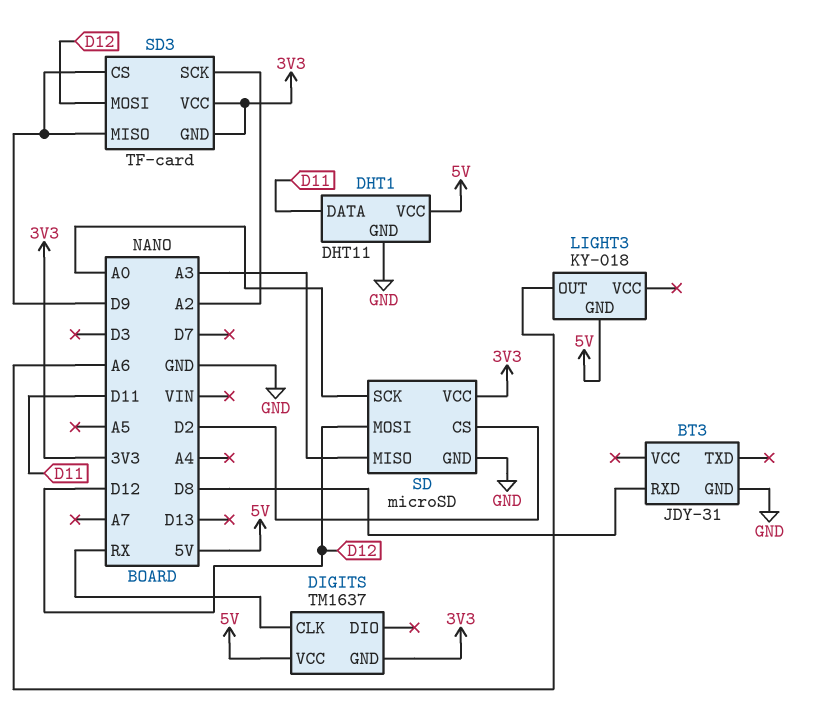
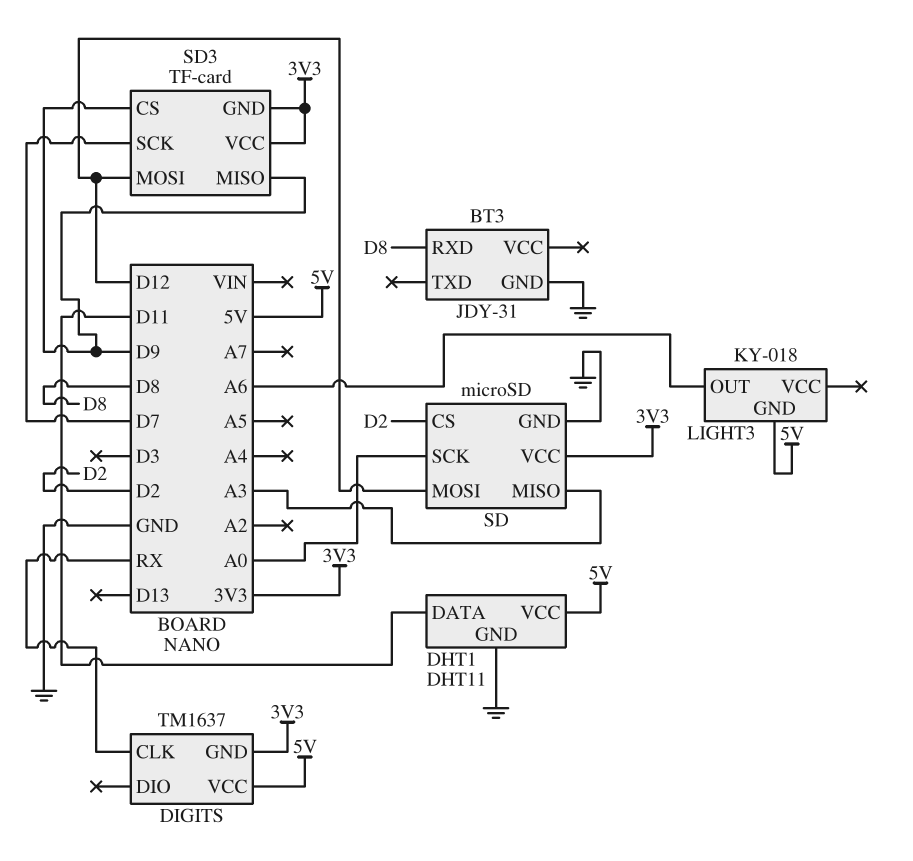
SD3 pin SCK: A2 -> D7

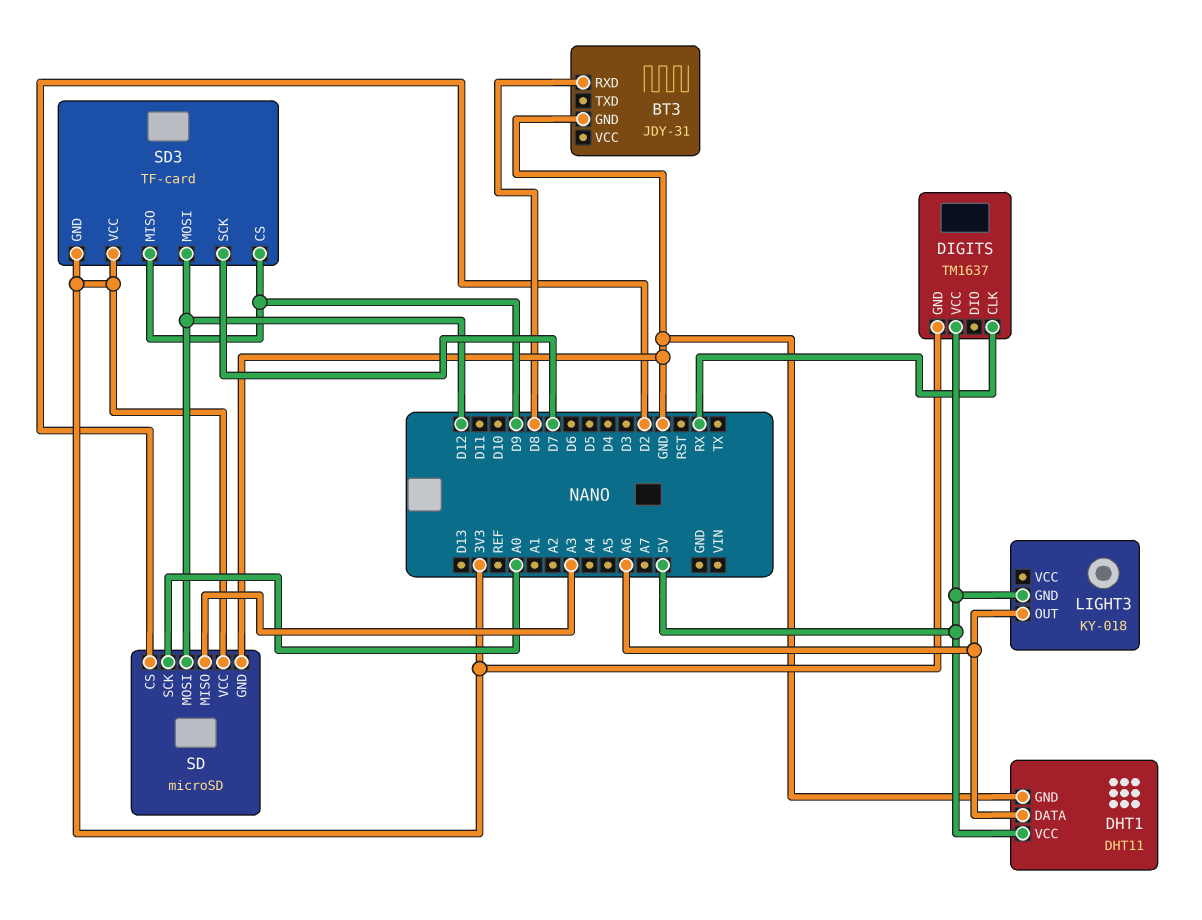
DHT1 pin DATA: D11 -> A6

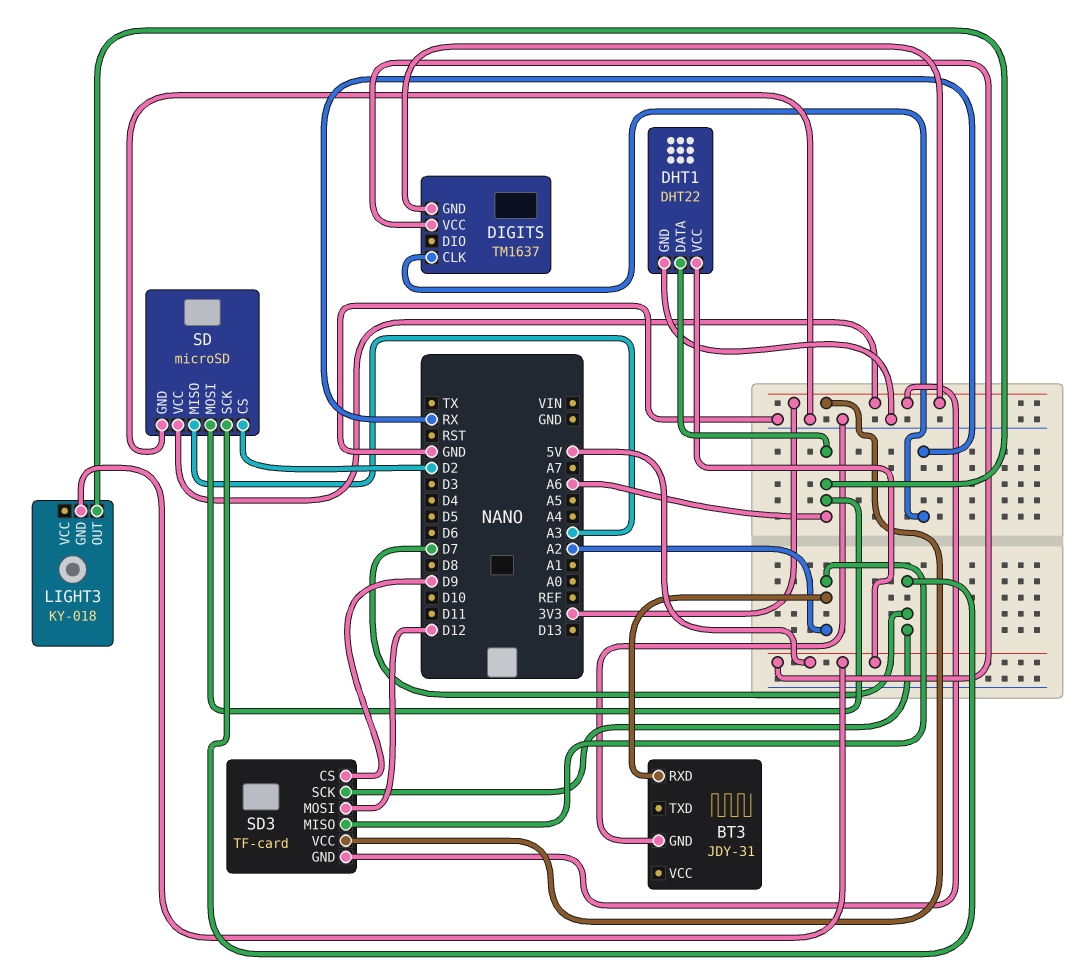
BT3 pin RXD: D8 -> A2
DHT1: DHT11 -> DHT22
SD pin MOSI: D12 -> A6
SD pin SCK: A0 -> D7
SD3 pin MISO: D9 -> A2

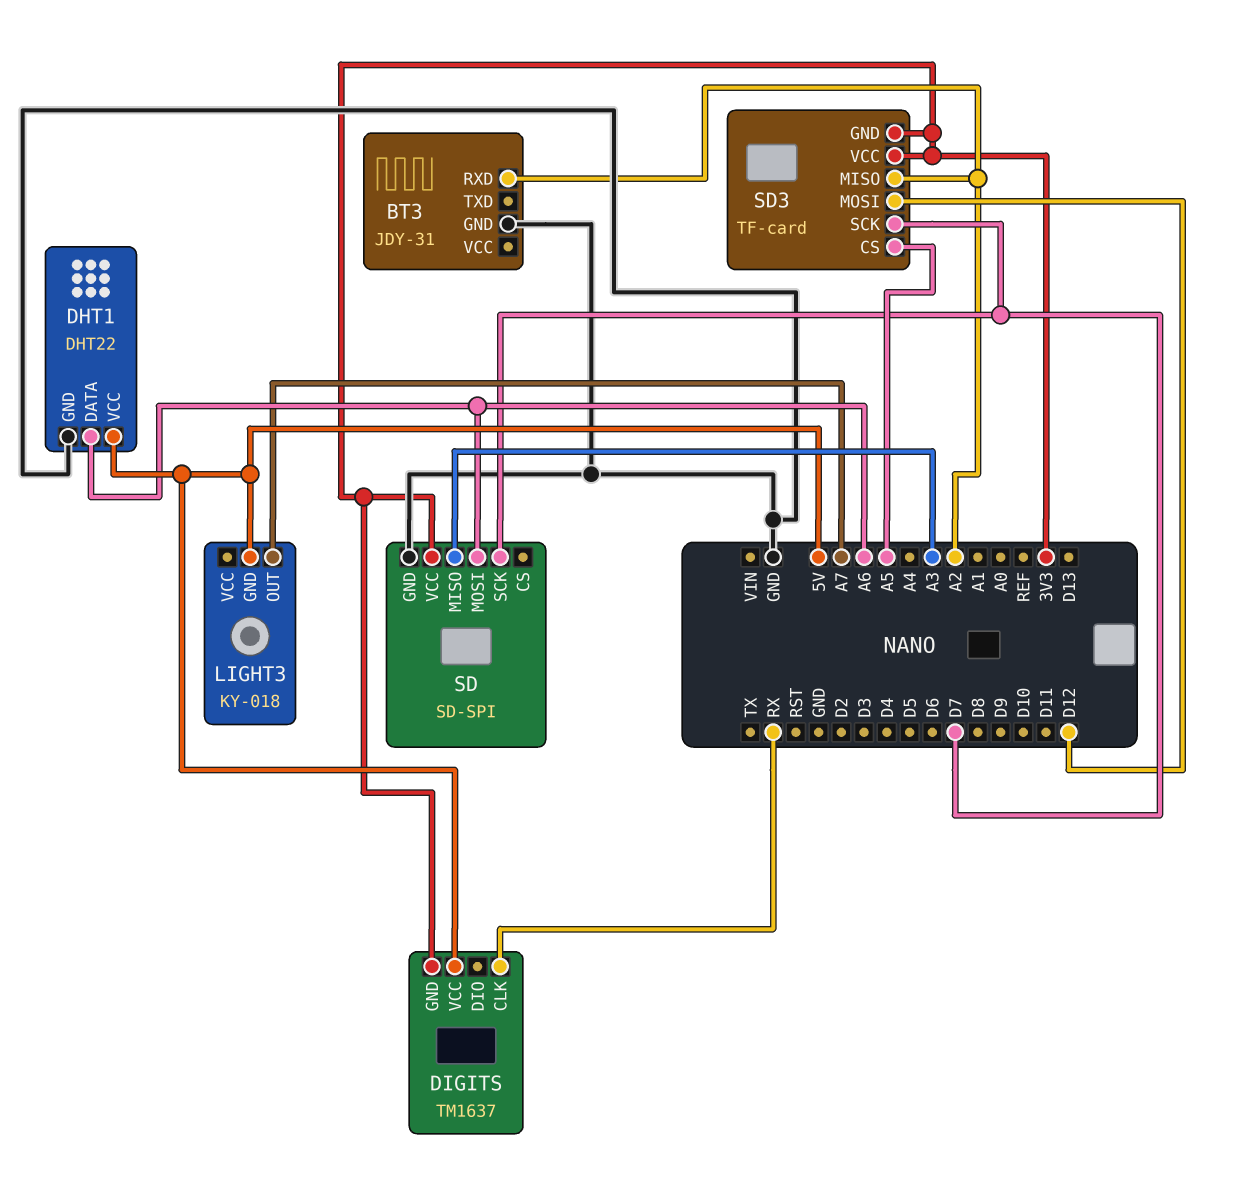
LIGHT3 pin OUT: A6 -> A7
SD: microSD -> SD-SPI
SD pin CS: D2 -> none
SD3 pin CS: D9 -> A5

